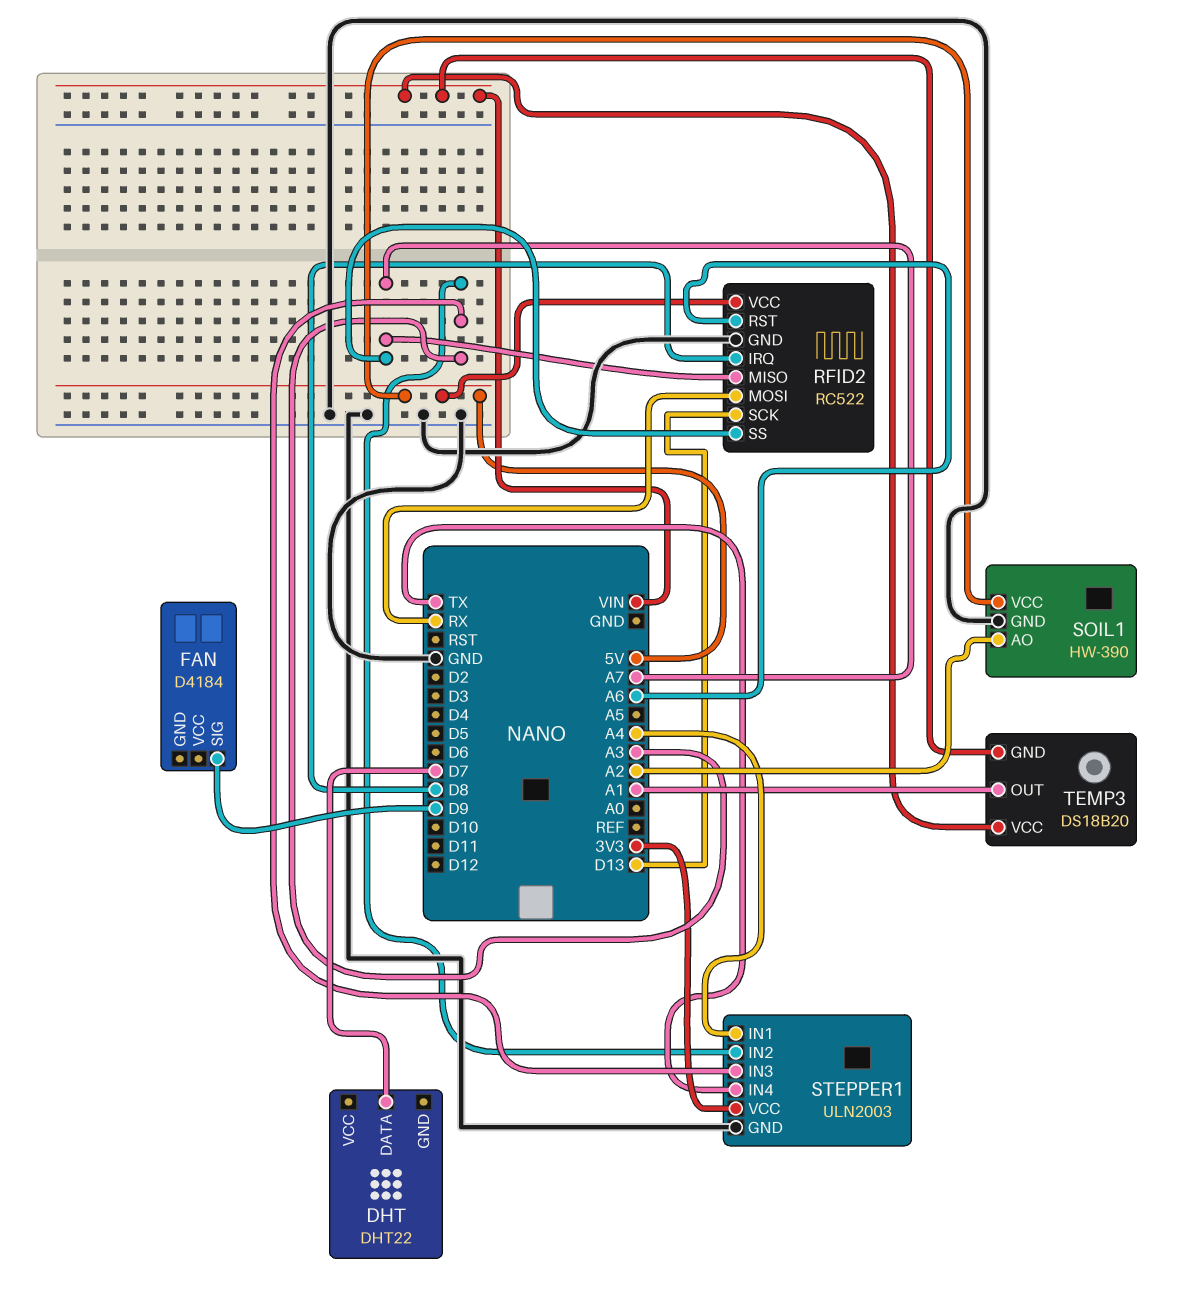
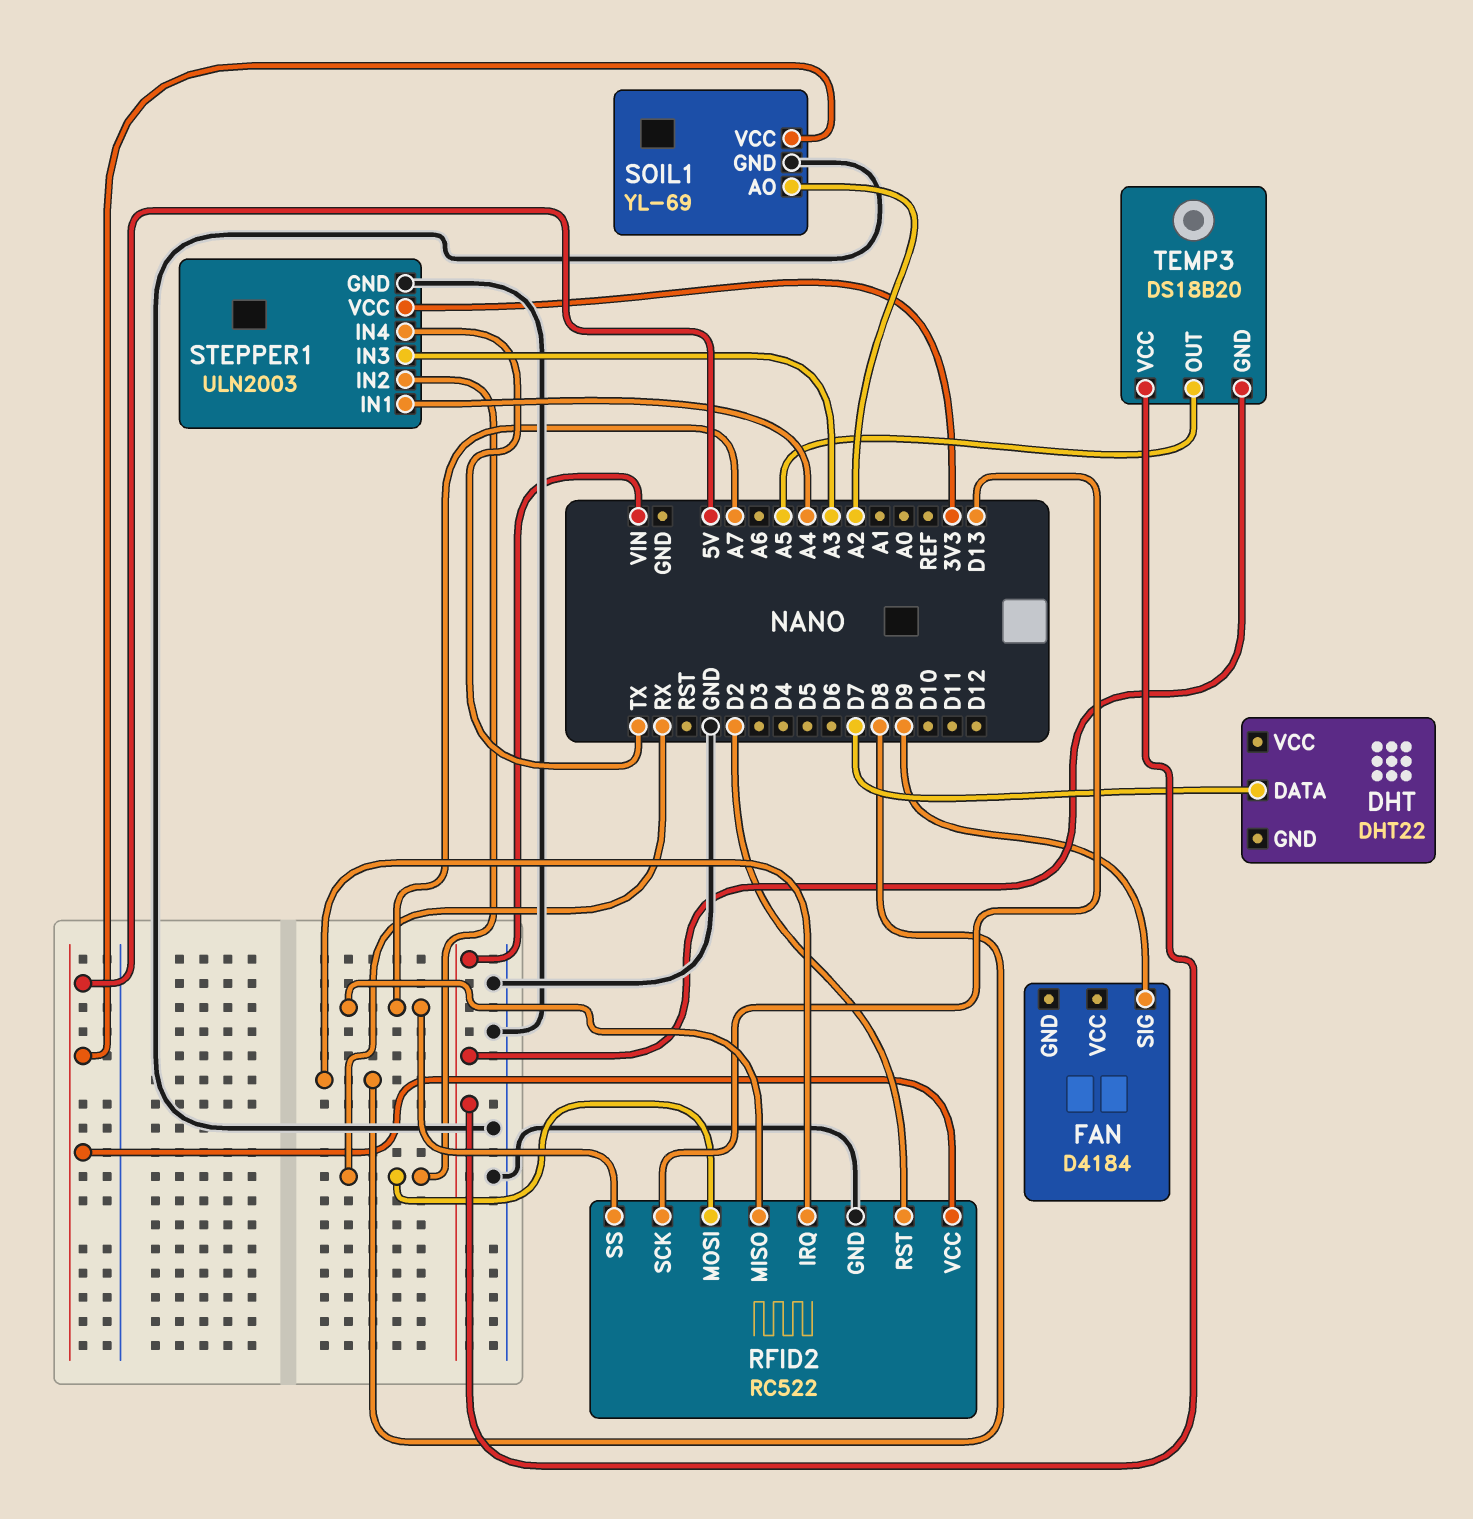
RFID2 pin RST: A6 -> D2
SOIL1: HW-390 -> YL-69
STEPPER1 pin IN2: A3 -> RX
TEMP3 pin OUT: A1 -> A5

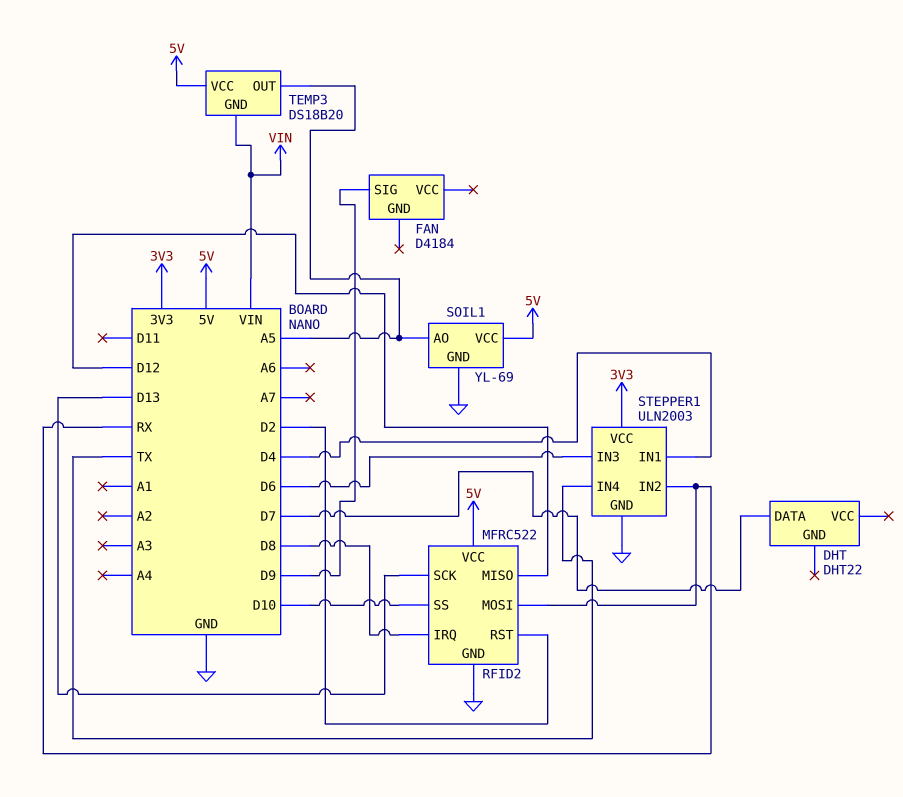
RFID2: RC522 -> MFRC522
RFID2 pin MISO: A7 -> D12
RFID2 pin SS: A7 -> D10
SOIL1 pin AO: A2 -> A5
STEPPER1 pin IN1: A4 -> D4
STEPPER1 pin IN3: A3 -> D6
TEMP3 pin VCC: VIN -> 5V

